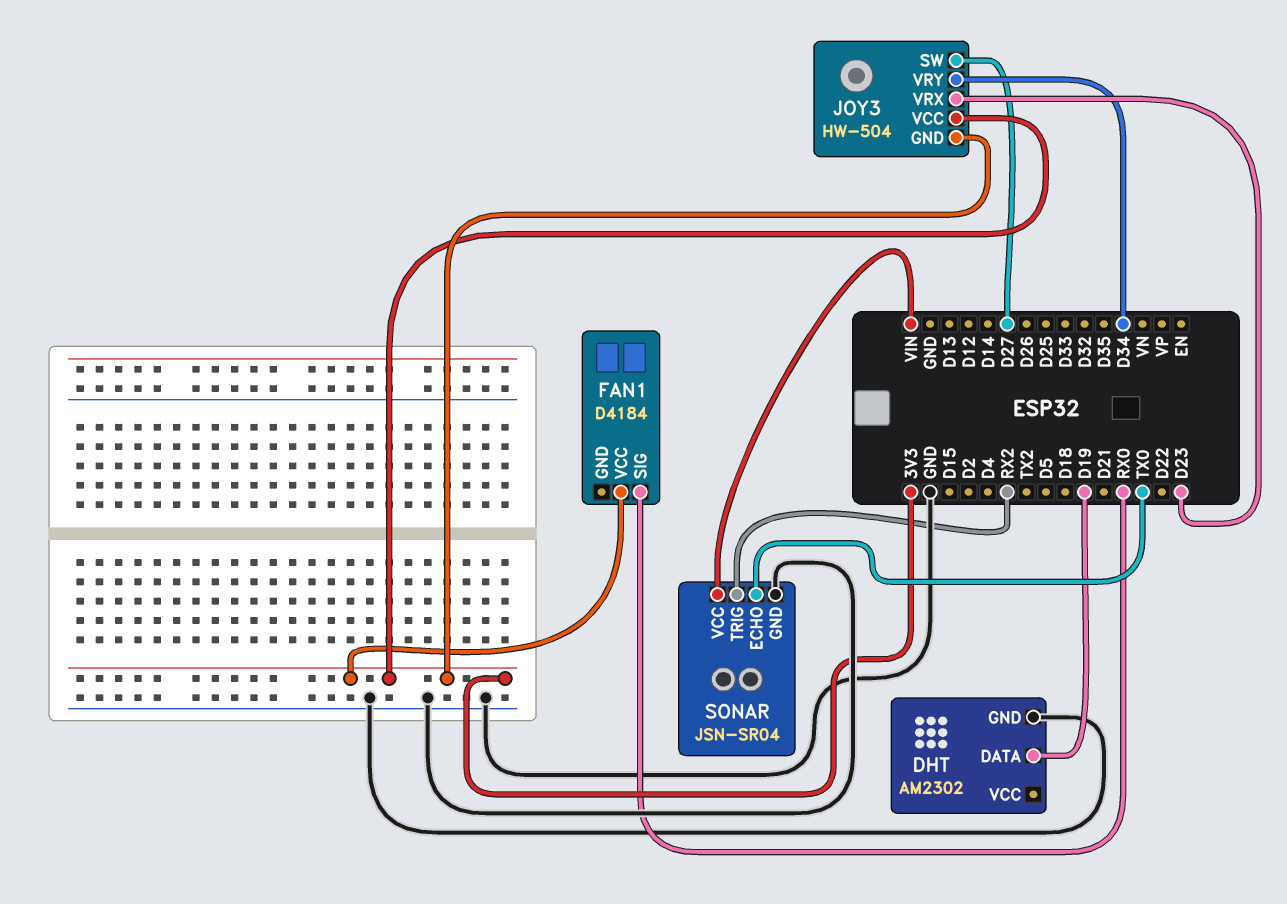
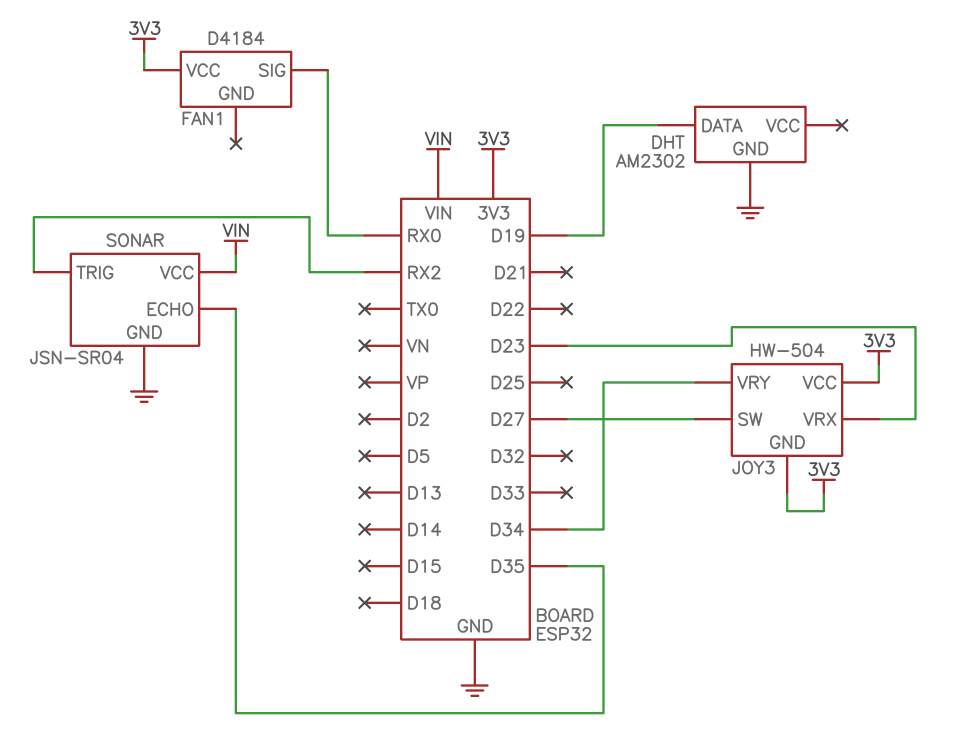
SONAR pin ECHO: TX0 -> D35

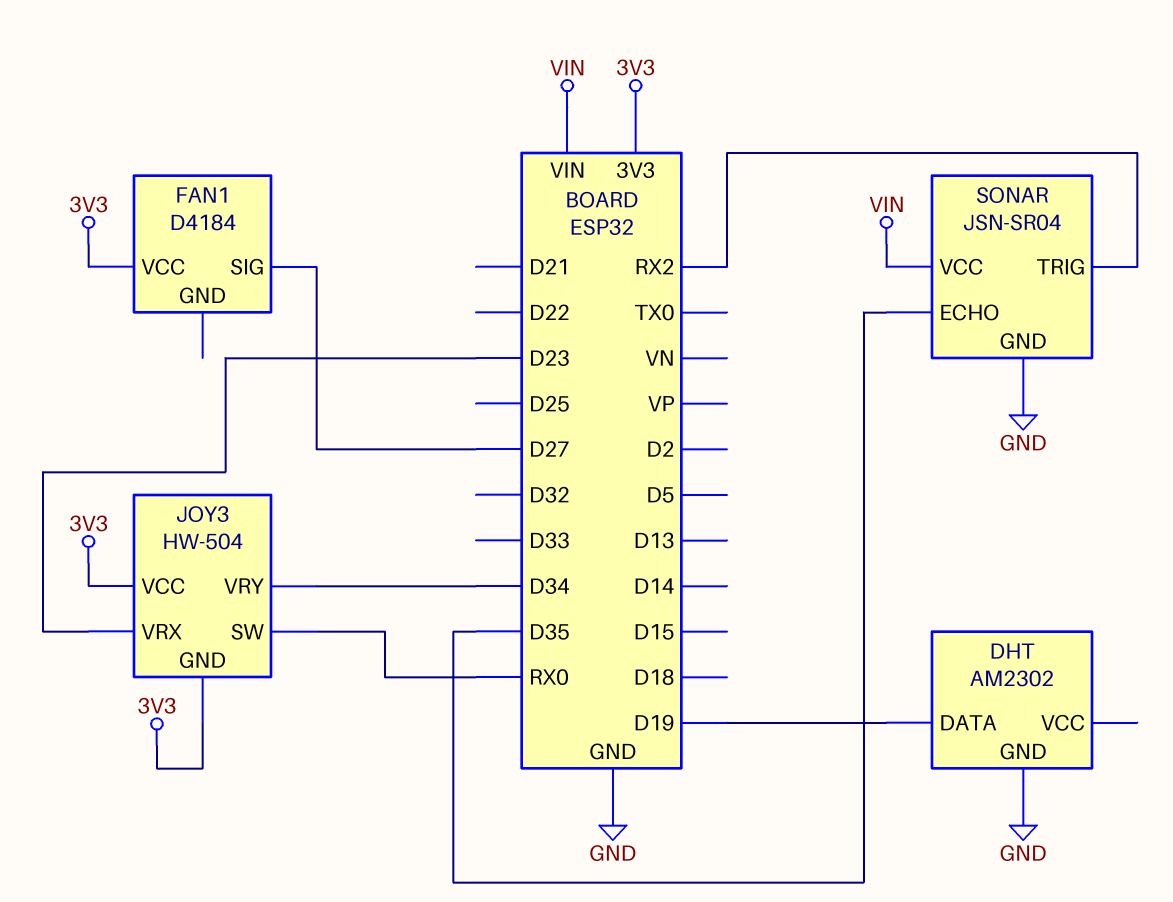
FAN1 pin SIG: RX0 -> D27
JOY3 pin SW: D27 -> RX0

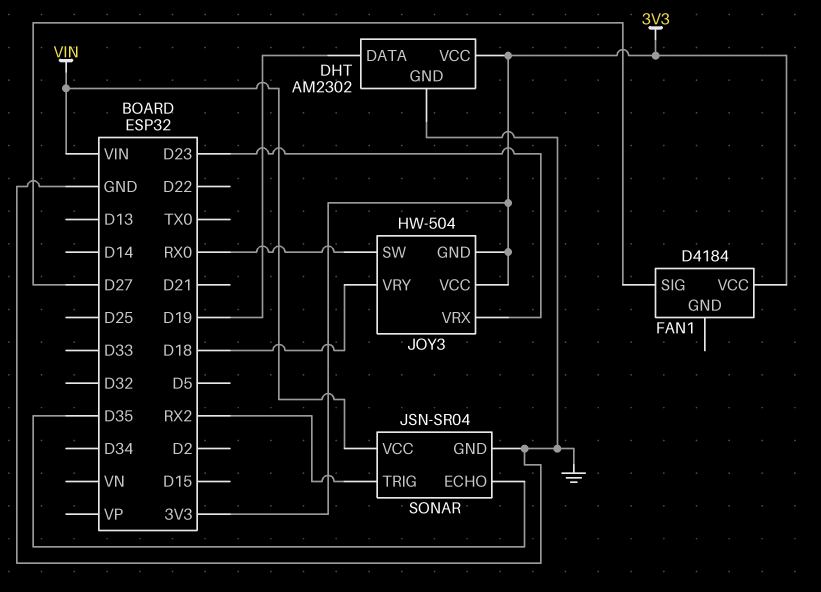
DHT pin VCC: none -> 3V3
JOY3 pin VRY: D34 -> D18

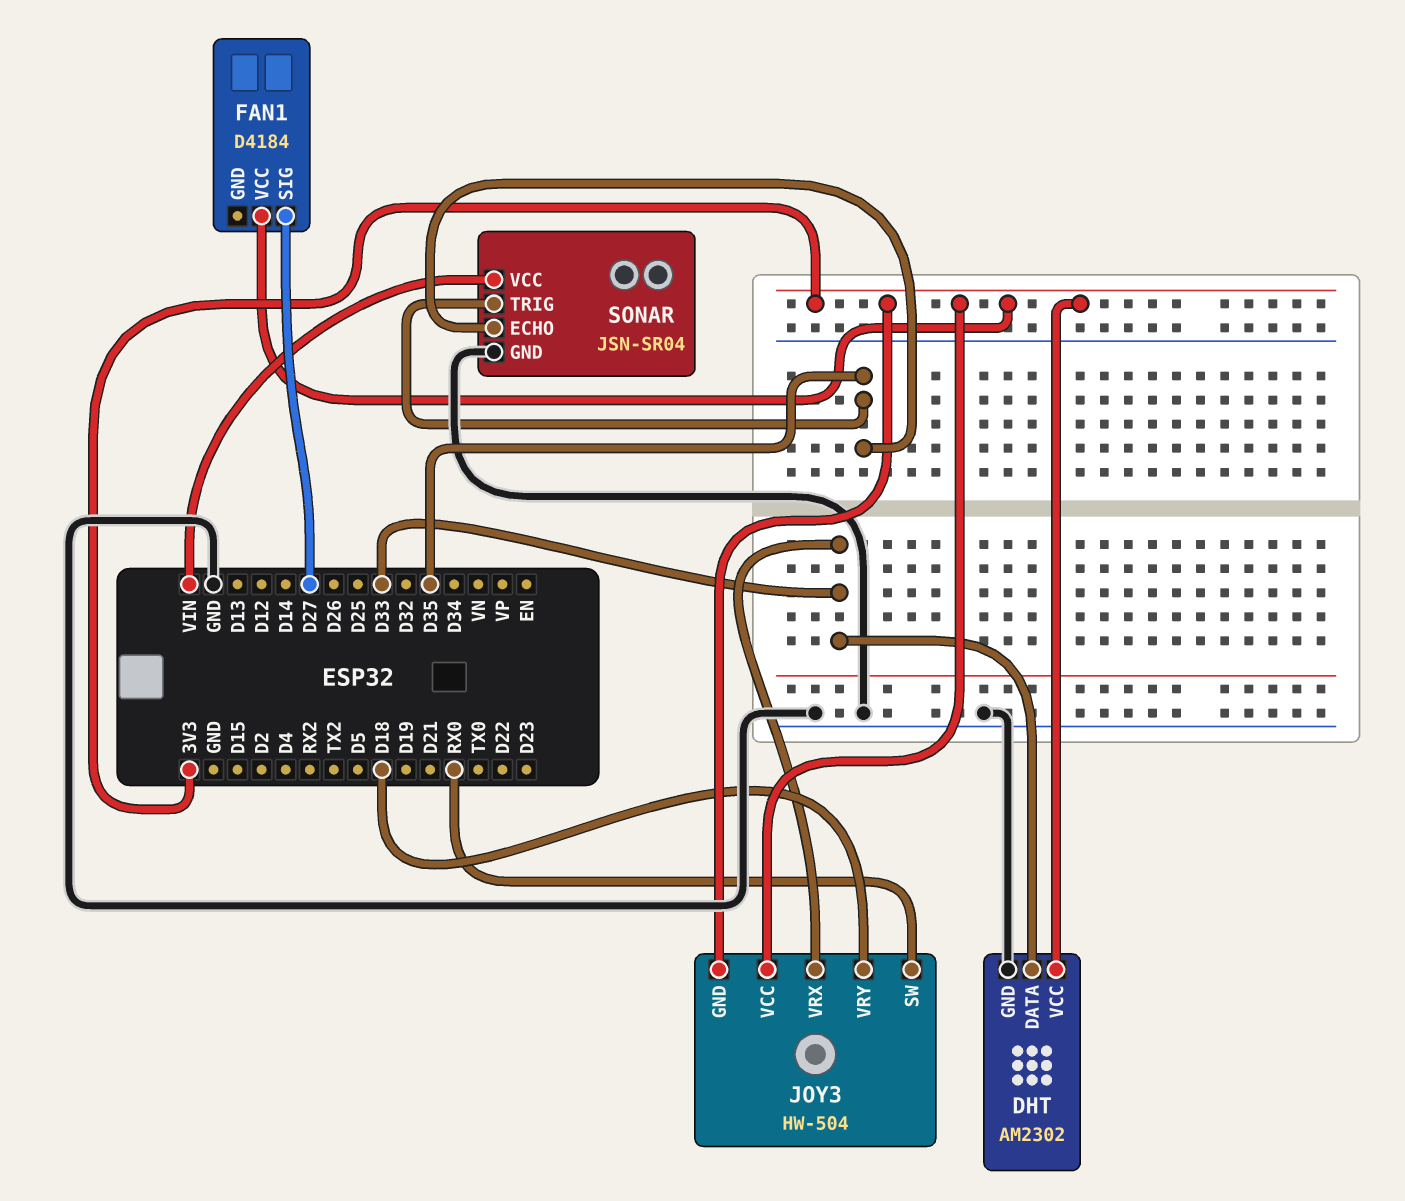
DHT pin DATA: D19 -> D33
JOY3 pin VRX: D23 -> D33
SONAR pin TRIG: RX2 -> D35

